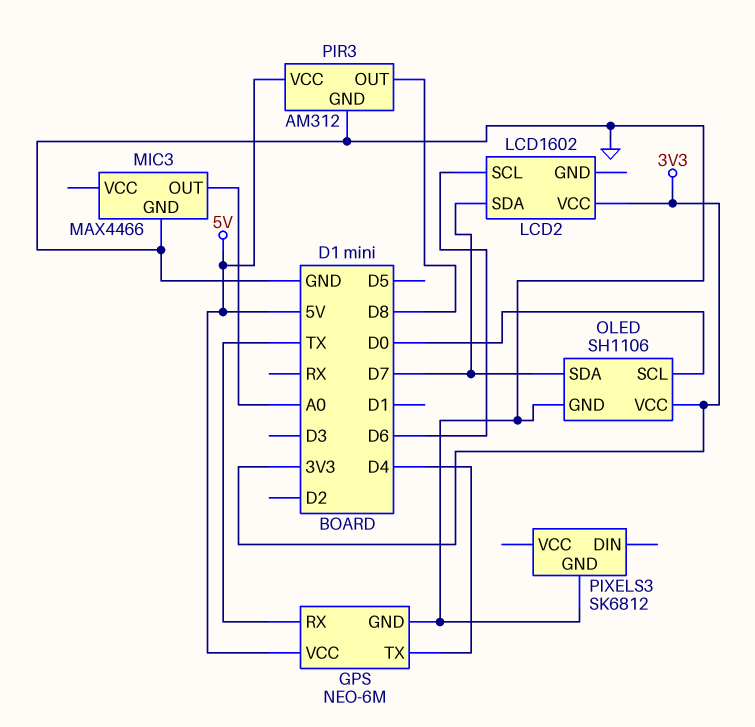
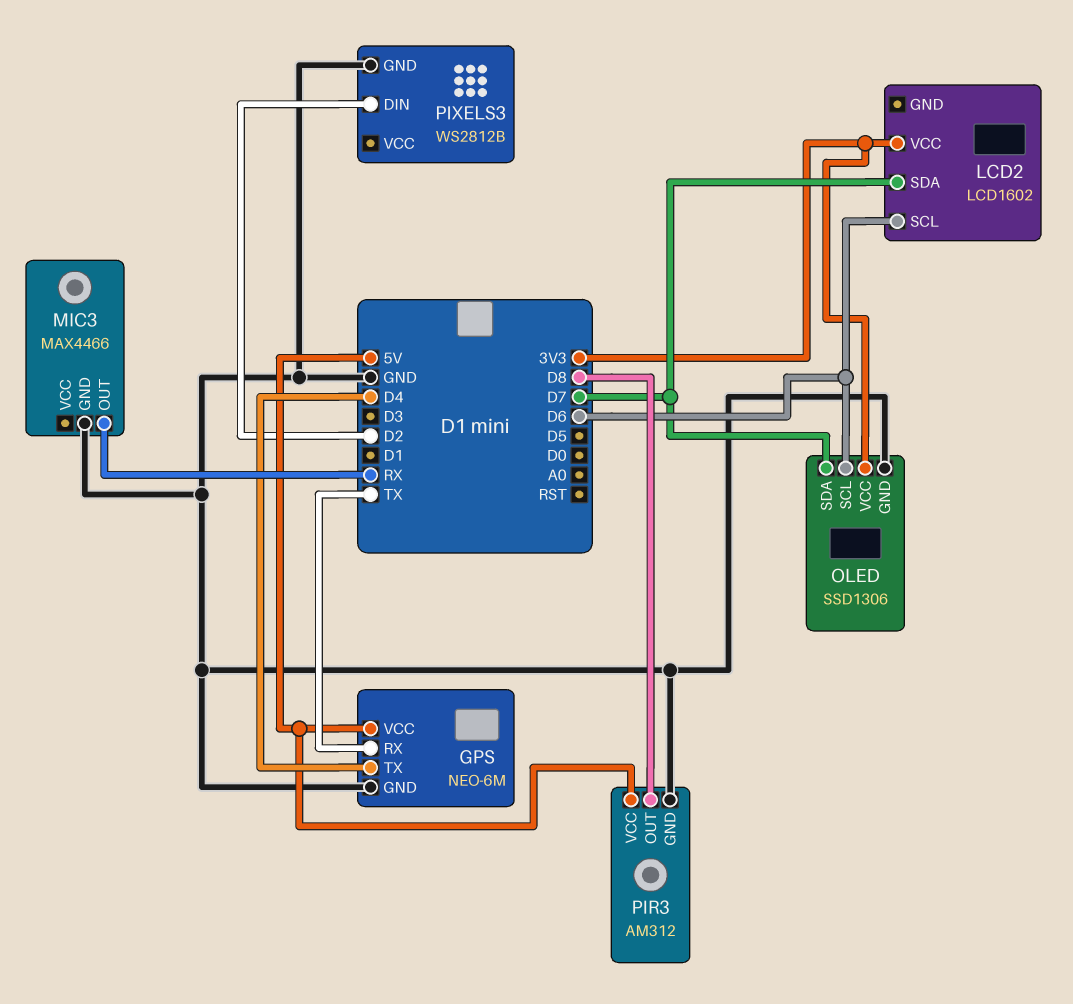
MIC3 pin OUT: A0 -> RX
OLED: SH1106 -> SSD1306
OLED pin SCL: D0 -> D6
PIXELS3: SK6812 -> WS2812B
PIXELS3 pin DIN: none -> D2

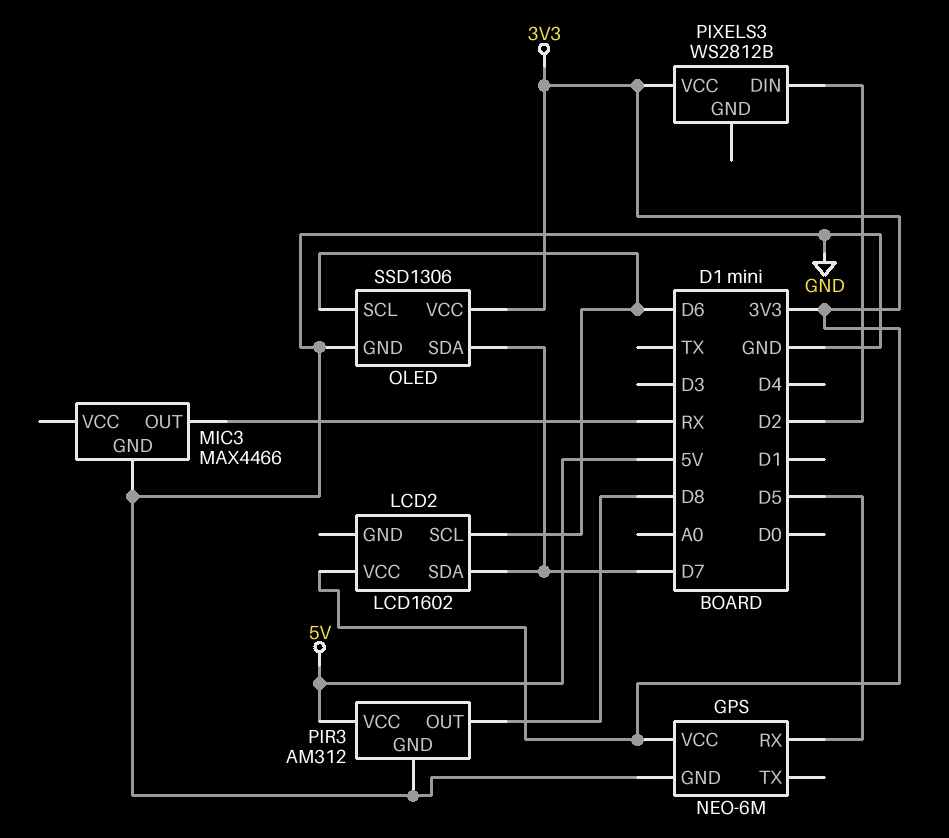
GPS pin RX: TX -> D5
GPS pin TX: D4 -> none
GPS pin VCC: 5V -> 3V3
PIXELS3 pin GND: GND -> none
PIXELS3 pin VCC: none -> 3V3

